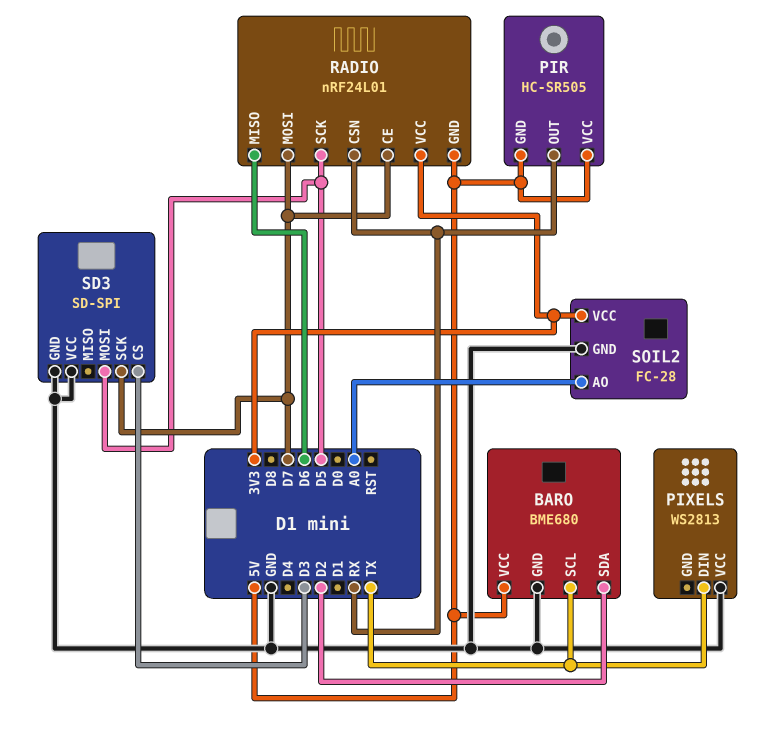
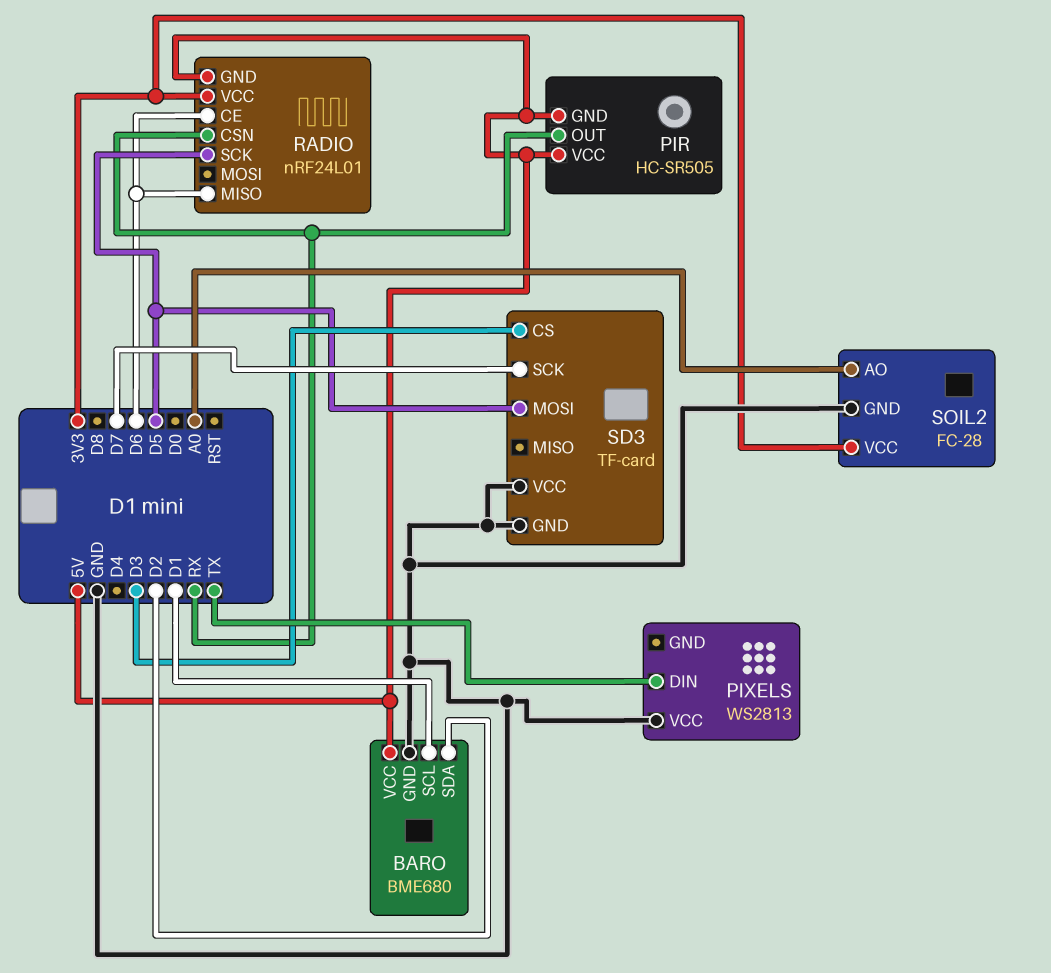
BARO pin SCL: TX -> D1
RADIO pin CE: D7 -> D6
RADIO pin MOSI: D7 -> none
SD3: SD-SPI -> TF-card

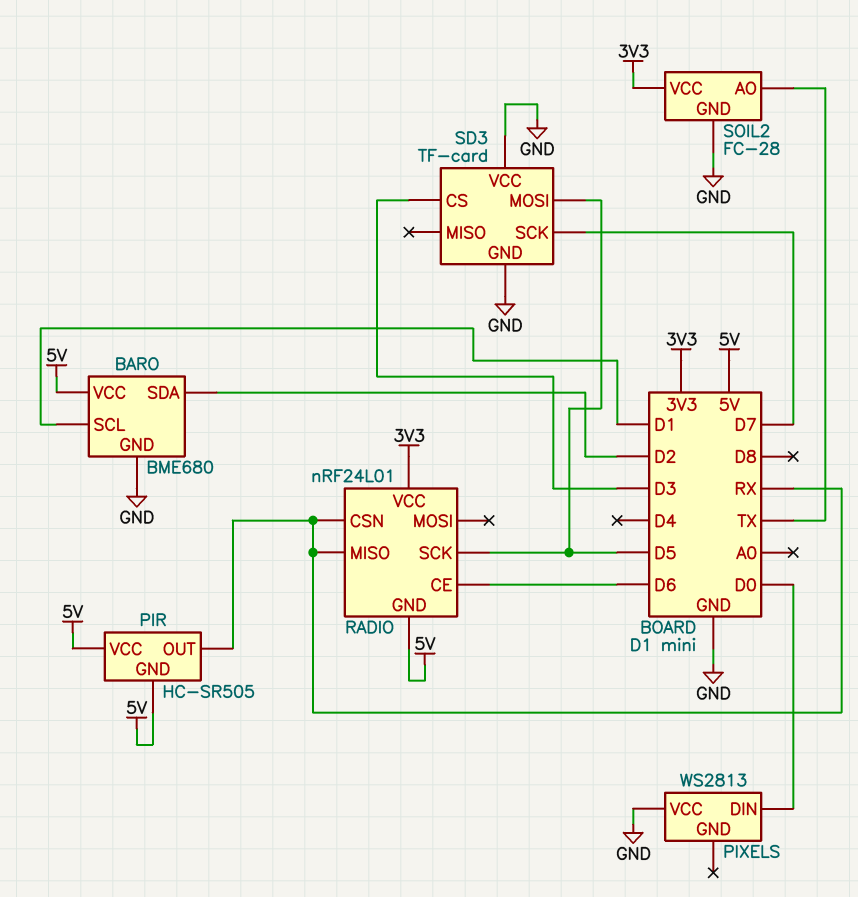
PIXELS pin DIN: TX -> D0
RADIO pin MISO: D6 -> RX
SOIL2 pin AO: A0 -> TX

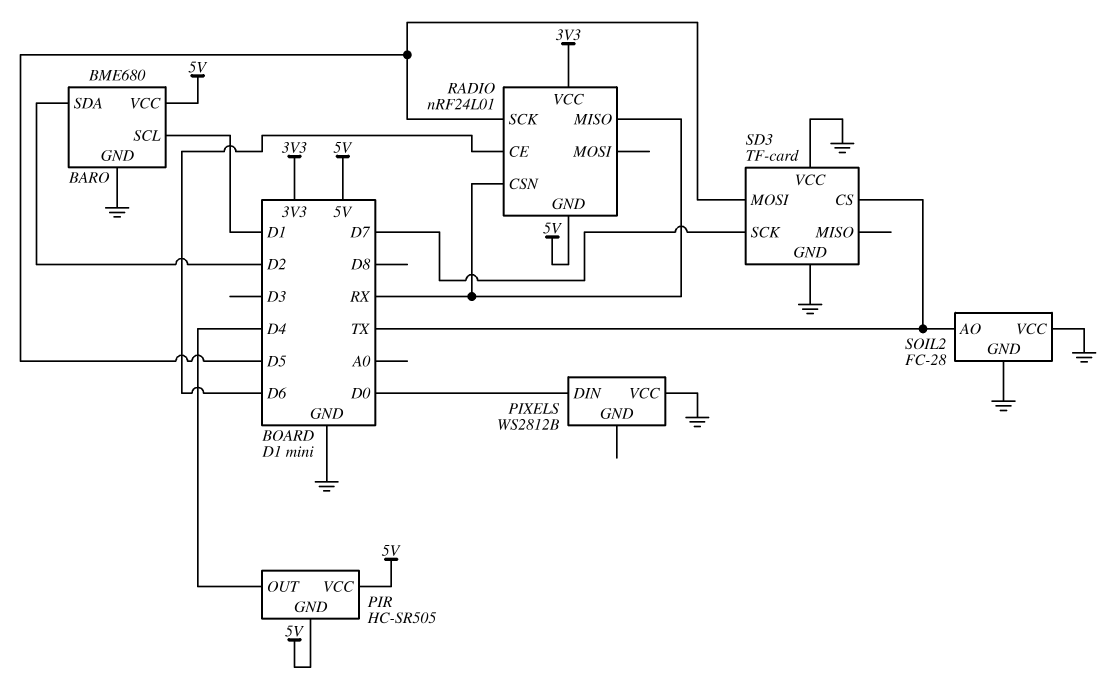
PIR pin OUT: RX -> D4
PIXELS: WS2813 -> WS2812B
SD3 pin CS: D3 -> TX
SOIL2 pin VCC: 3V3 -> GND

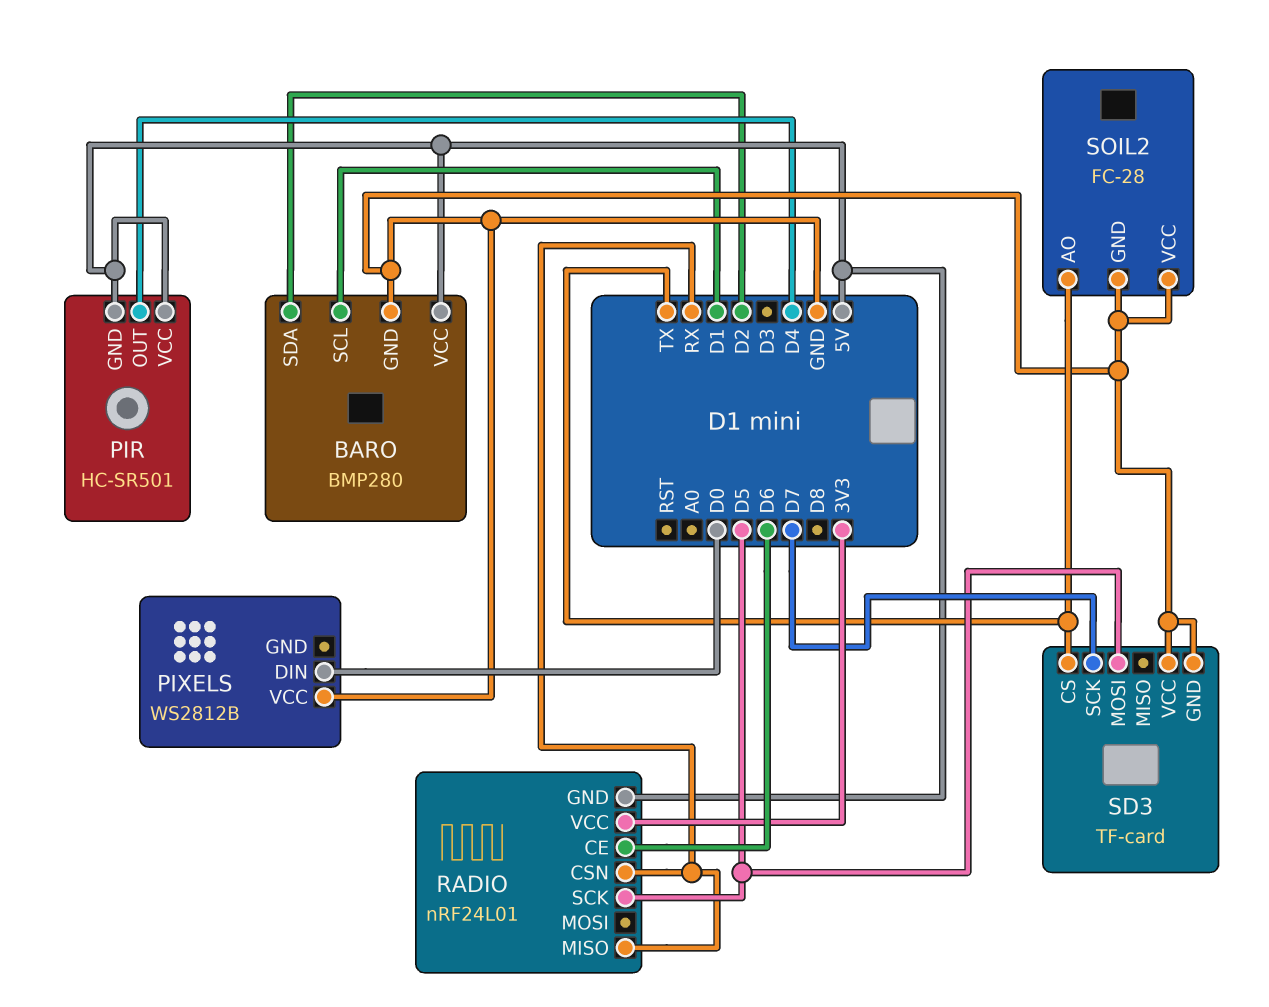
BARO: BME680 -> BMP280
PIR: HC-SR505 -> HC-SR501

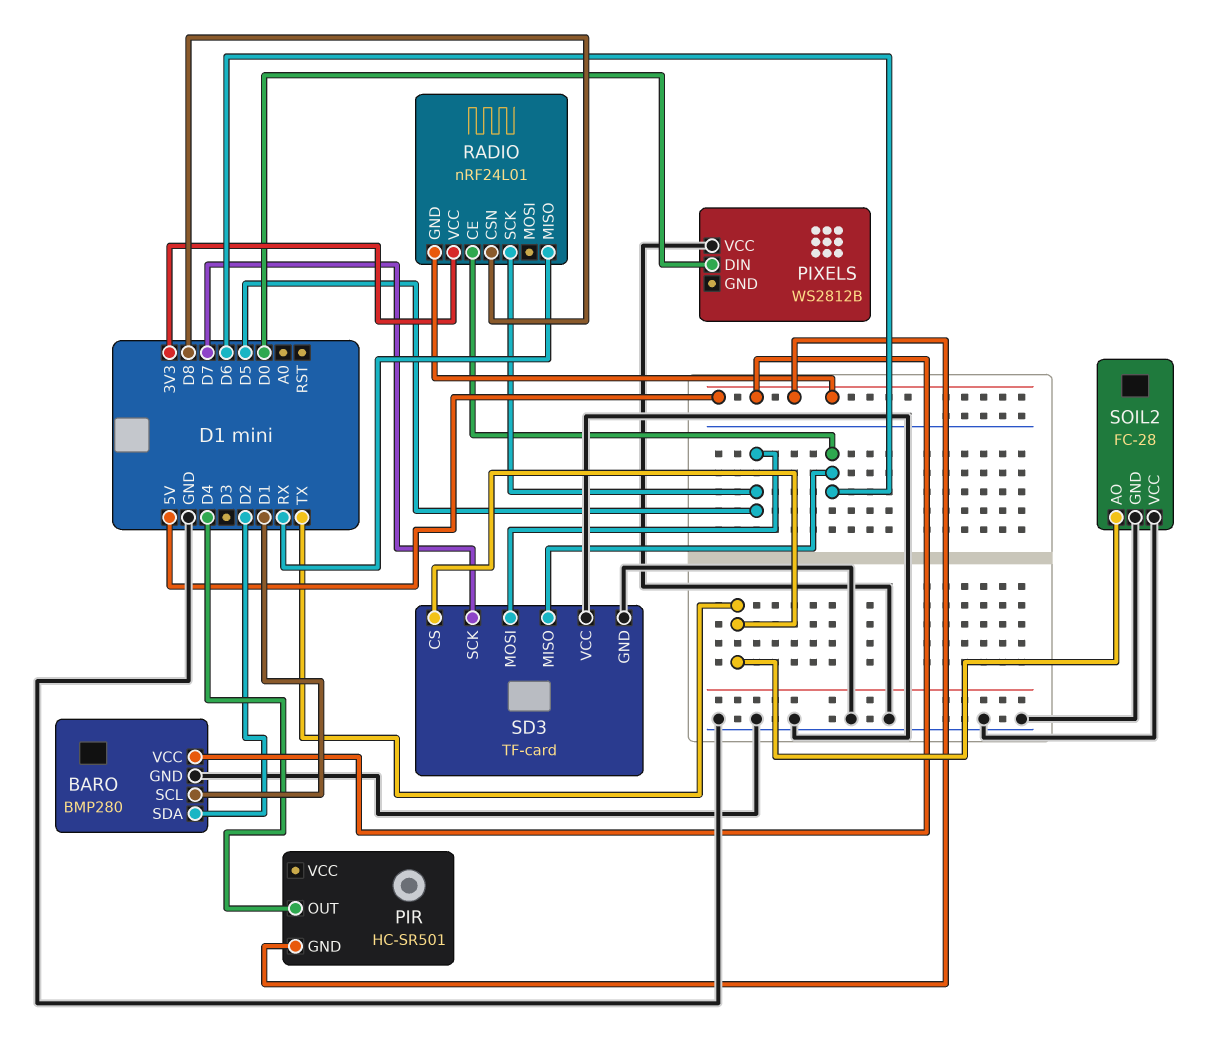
PIR pin VCC: 5V -> none
RADIO pin CSN: RX -> D8
SD3 pin MISO: none -> D6

